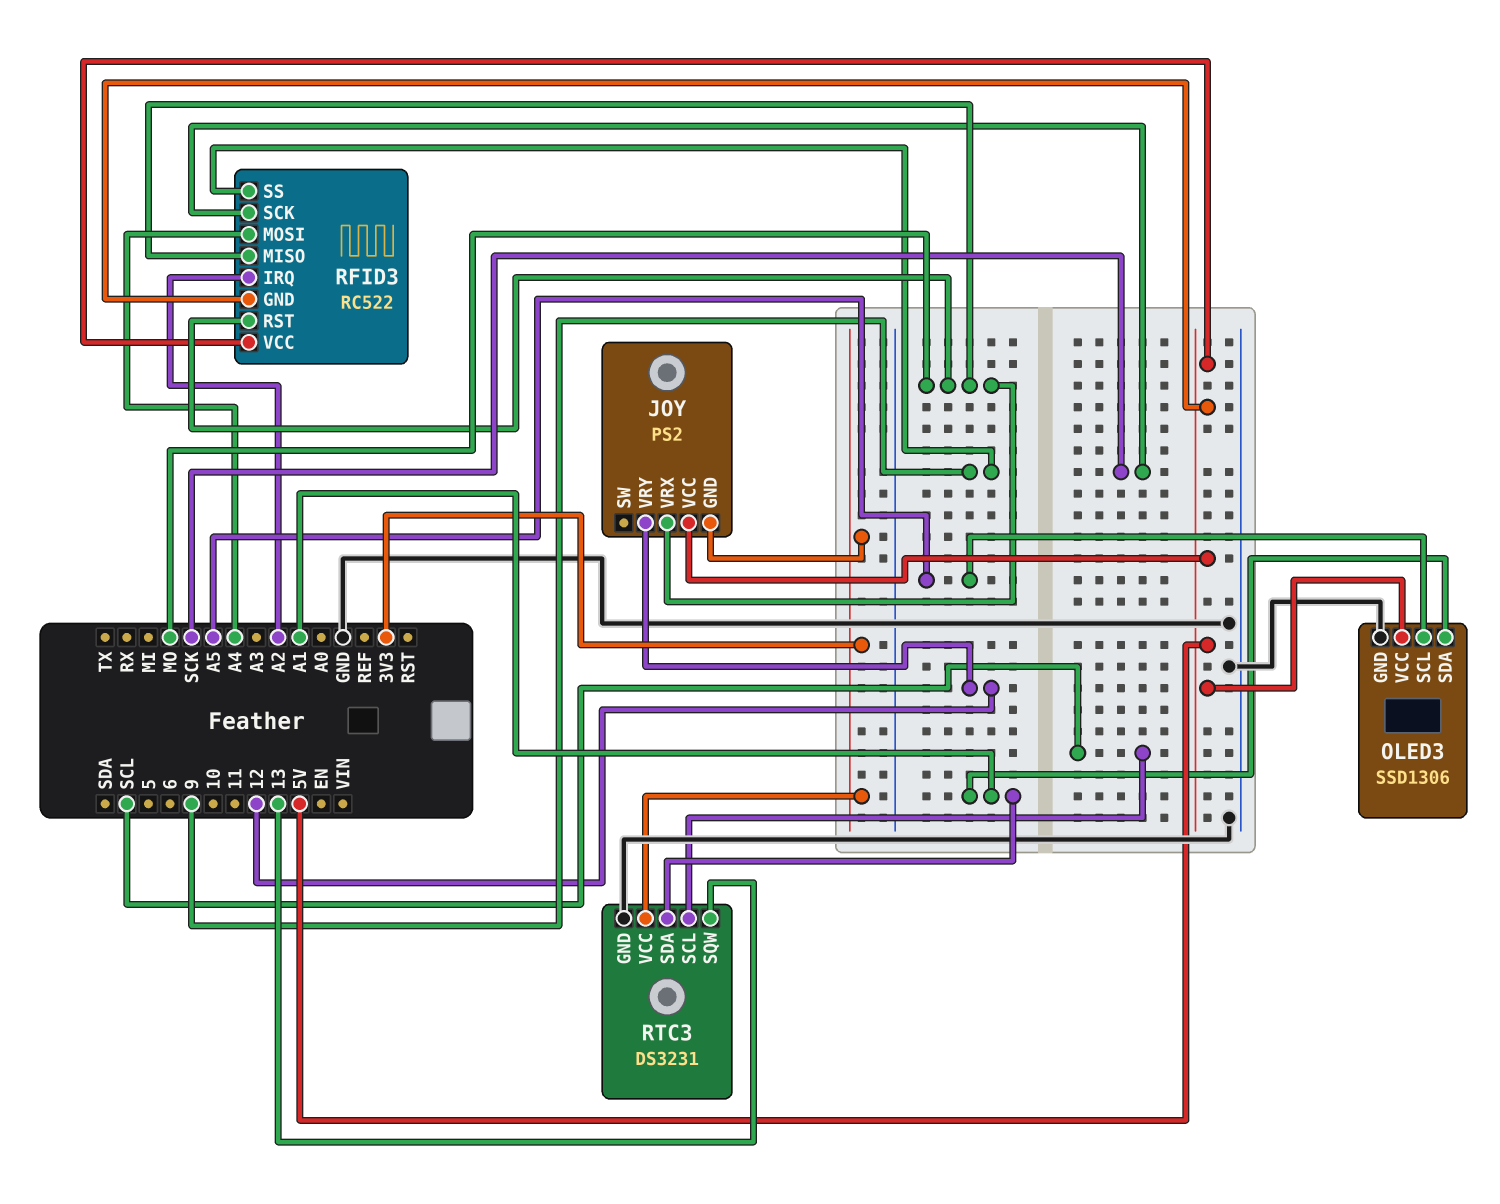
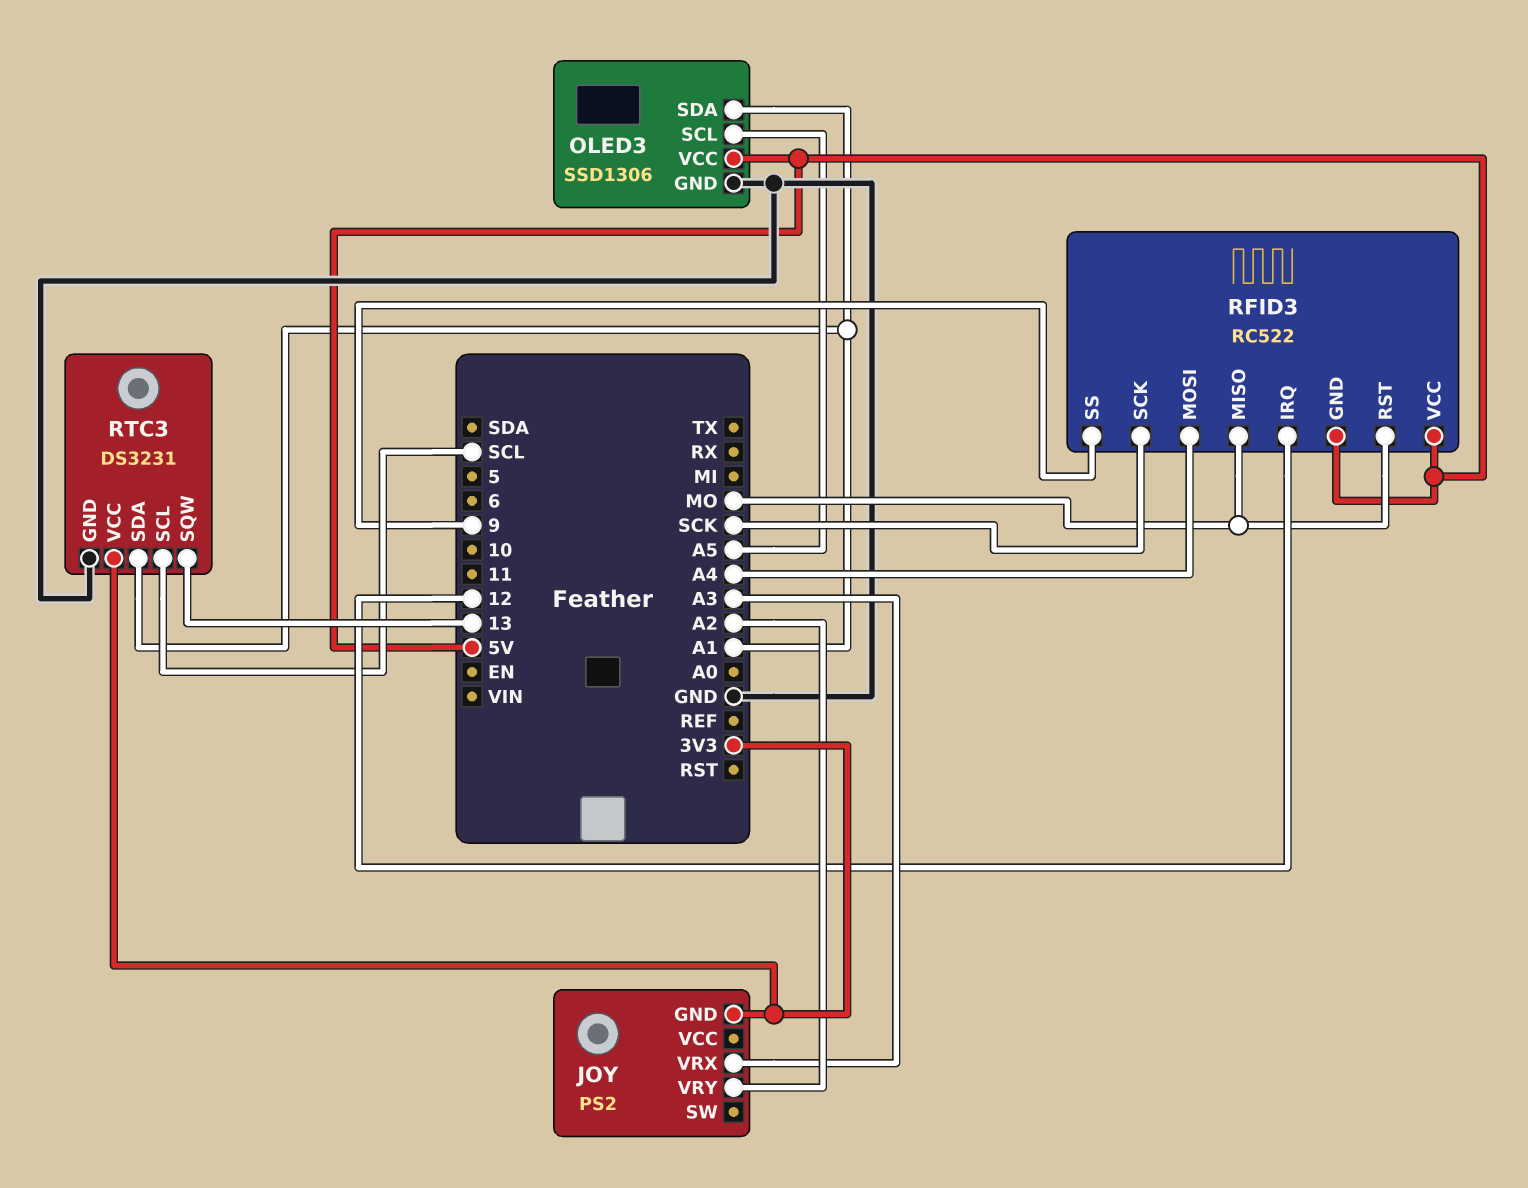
JOY pin VCC: 5V -> none
JOY pin VRX: MO -> A3
JOY pin VRY: 12 -> A2
RFID3 pin IRQ: A2 -> 12

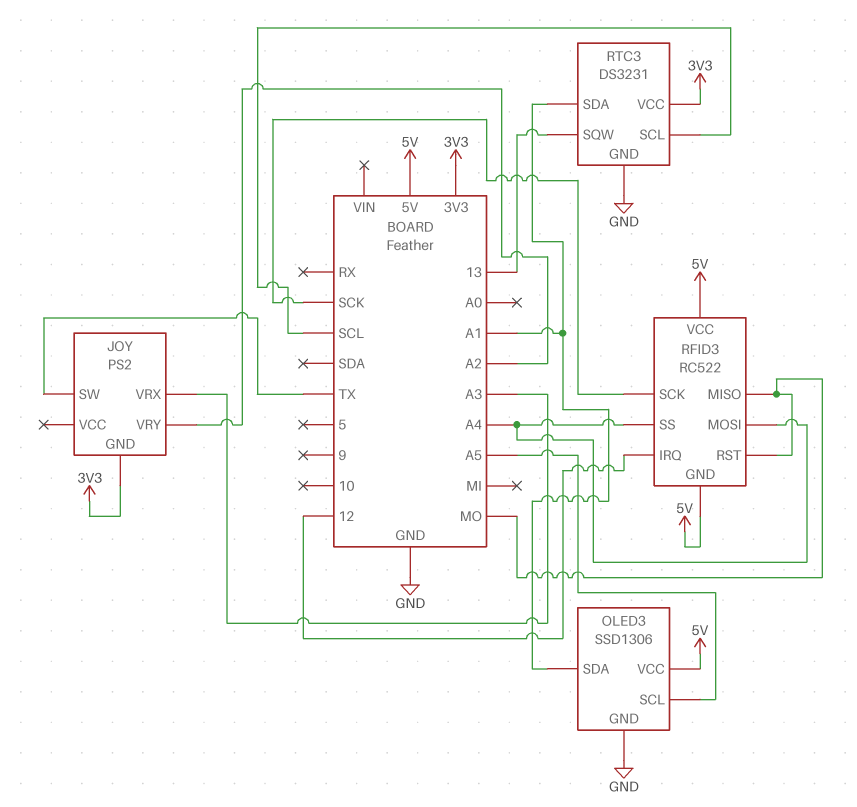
JOY pin SW: none -> TX
RFID3 pin SS: 9 -> A4

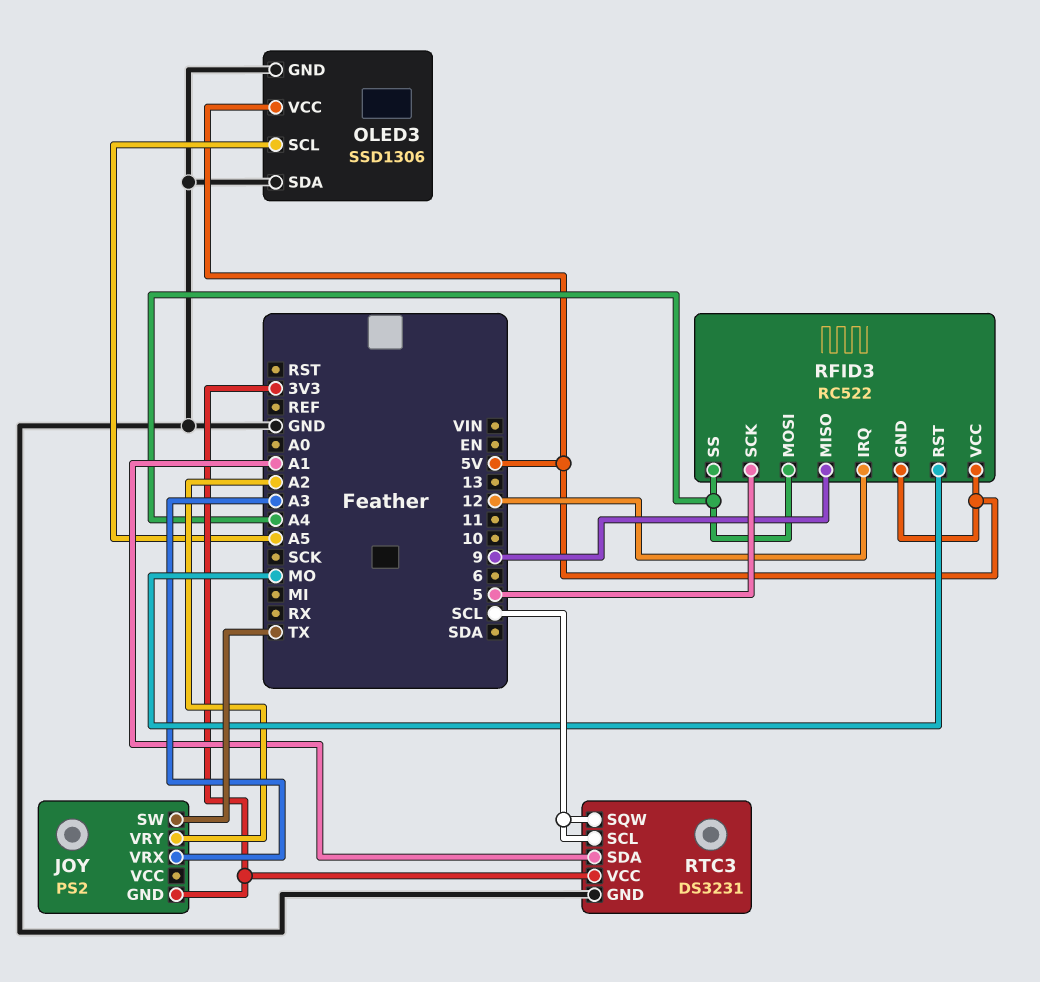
OLED3 pin SDA: A1 -> GND
RFID3 pin MISO: MO -> 9
RFID3 pin SCK: SCK -> 5
RTC3 pin SQW: 13 -> SCL

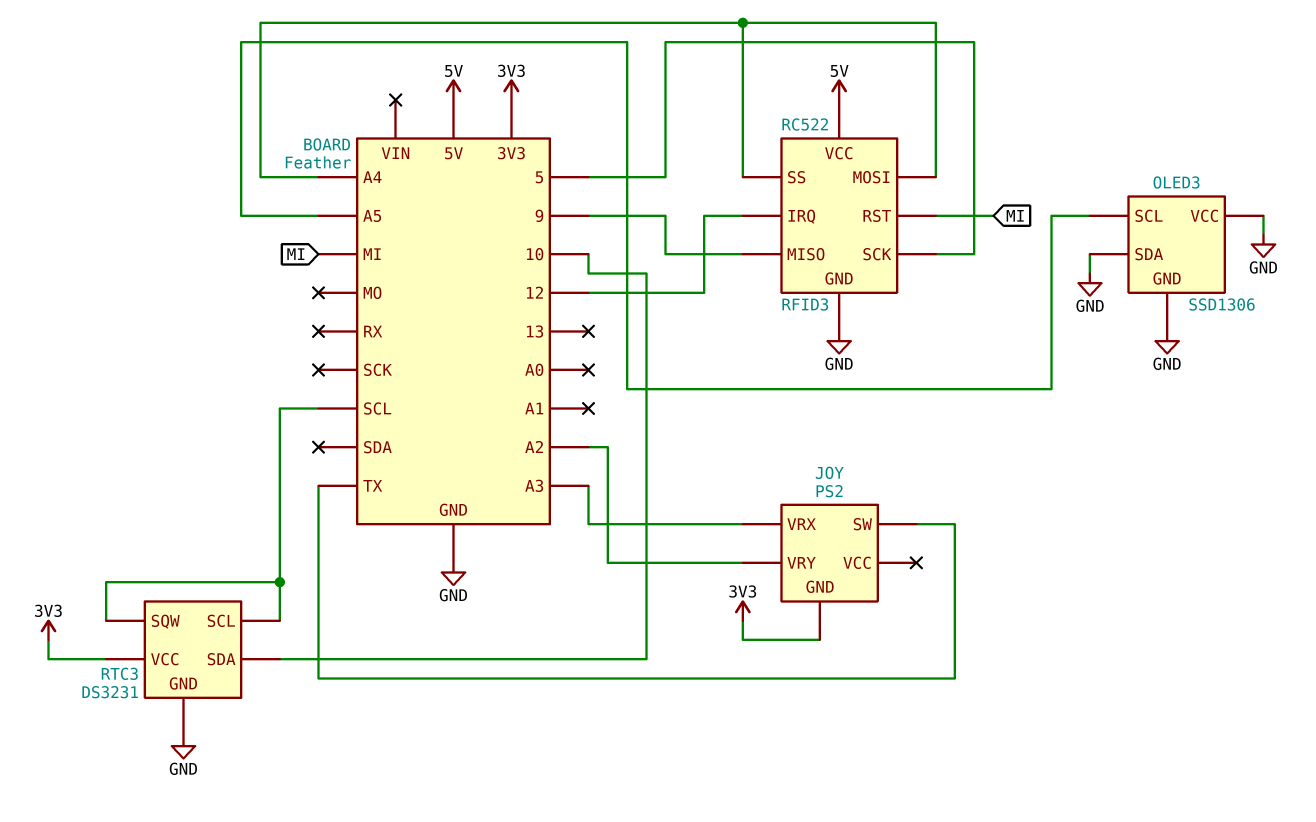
OLED3 pin VCC: 5V -> GND
RFID3 pin GND: 5V -> GND
RFID3 pin RST: MO -> MI
RTC3 pin SDA: A1 -> 10

